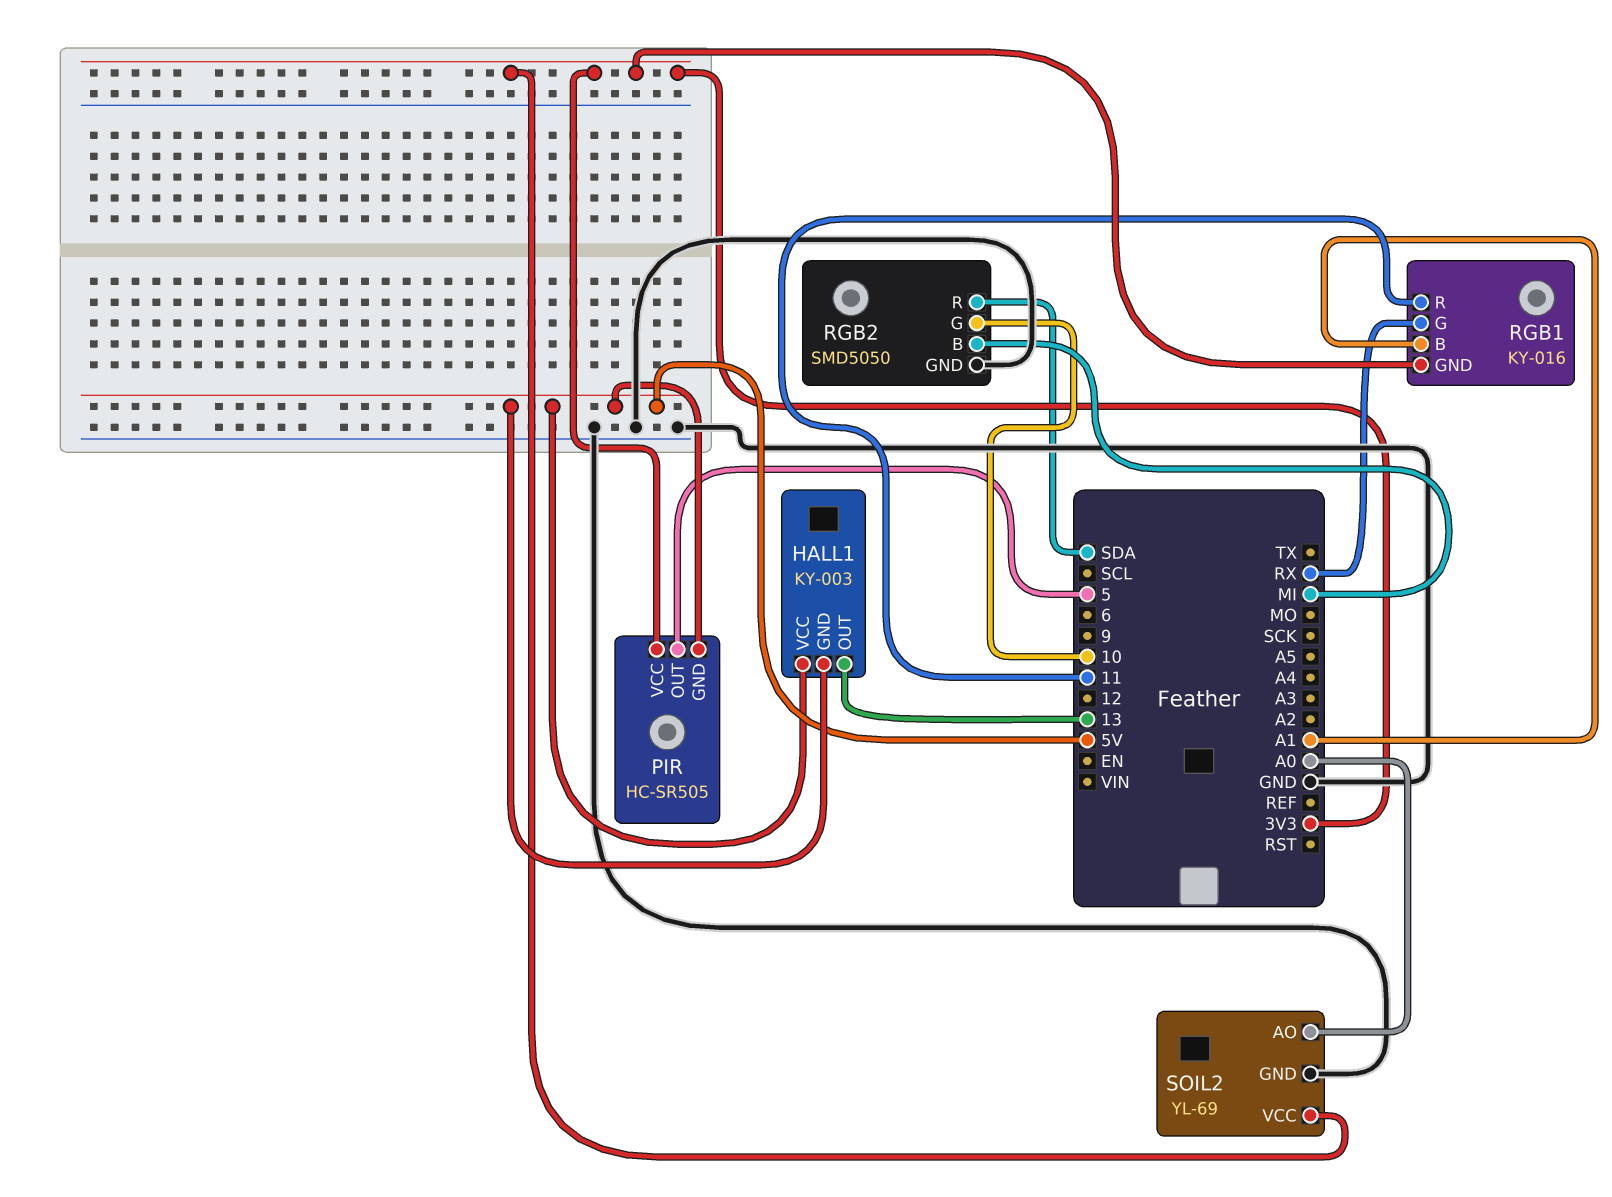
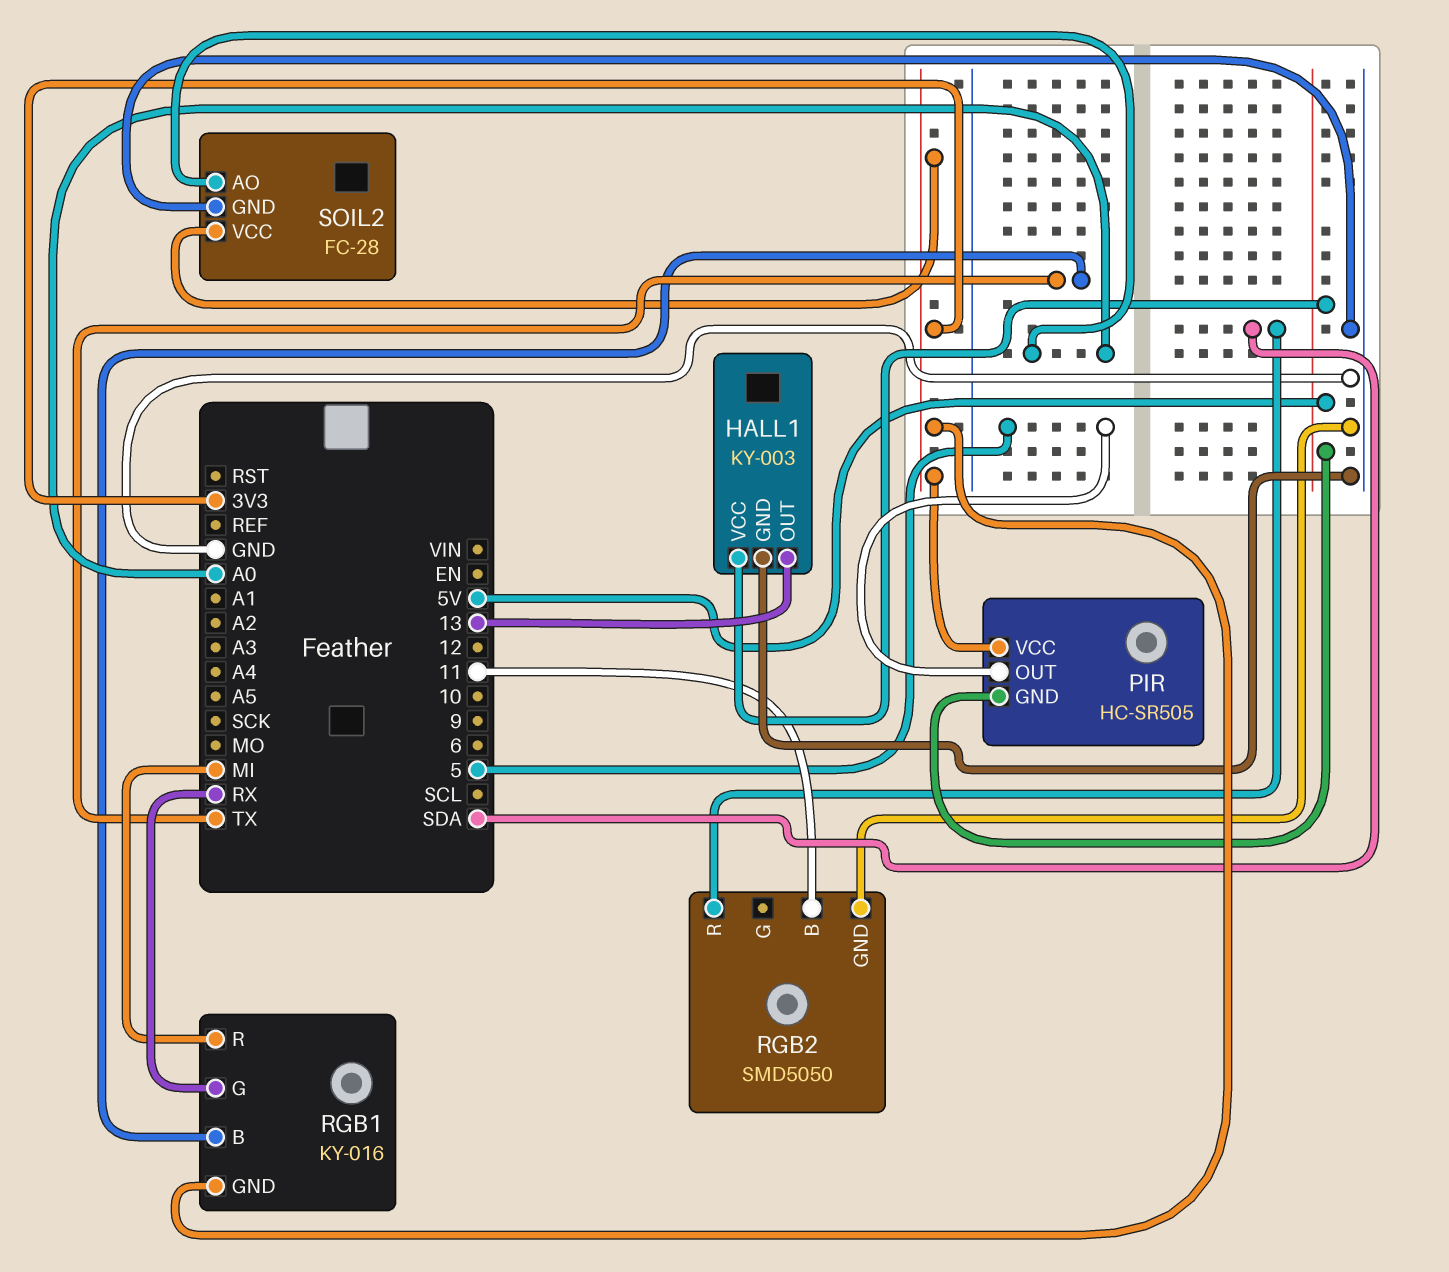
HALL1 pin GND: 5V -> GND
RGB1 pin B: A1 -> TX
RGB1 pin R: 11 -> MI
RGB2 pin B: MI -> 11
RGB2 pin G: 10 -> none
SOIL2: YL-69 -> FC-28

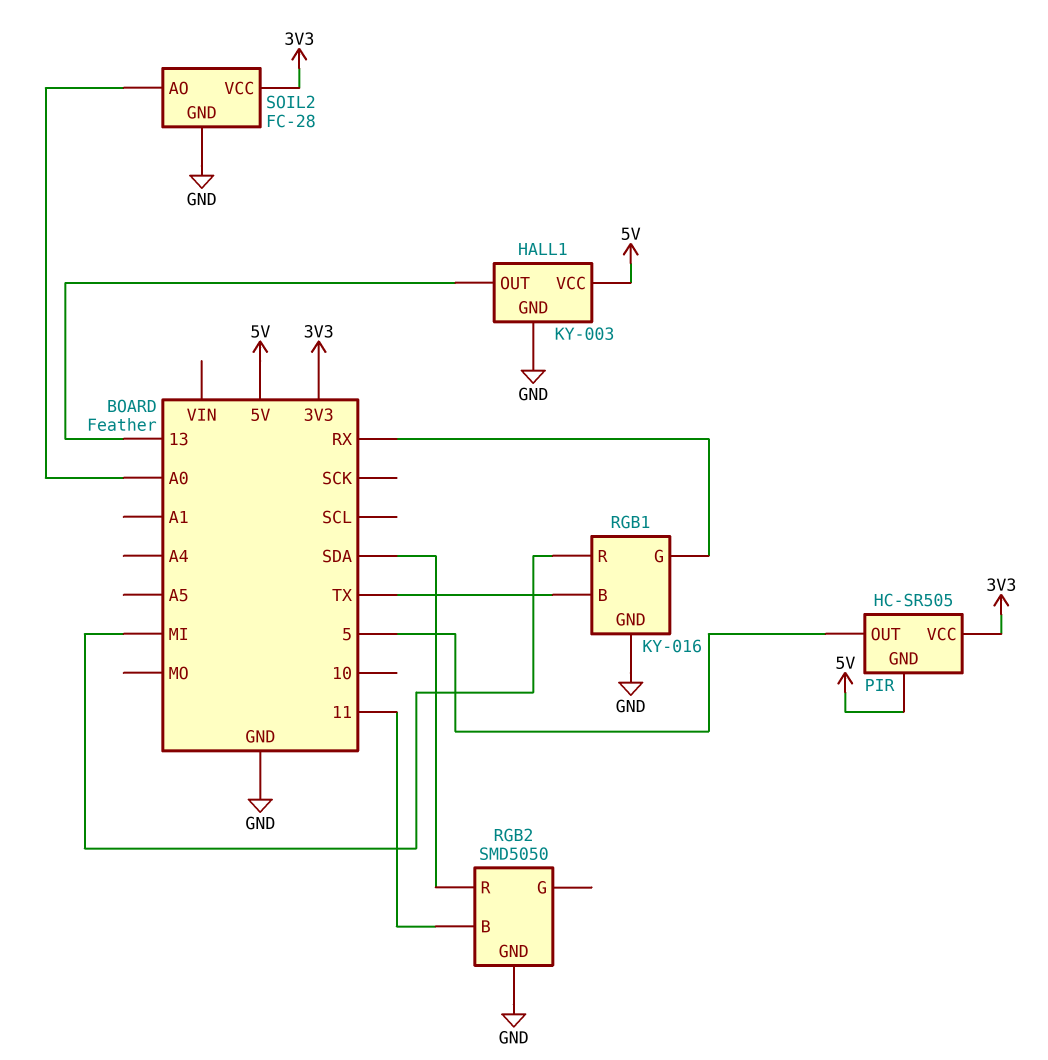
RGB1 pin GND: 3V3 -> GND

